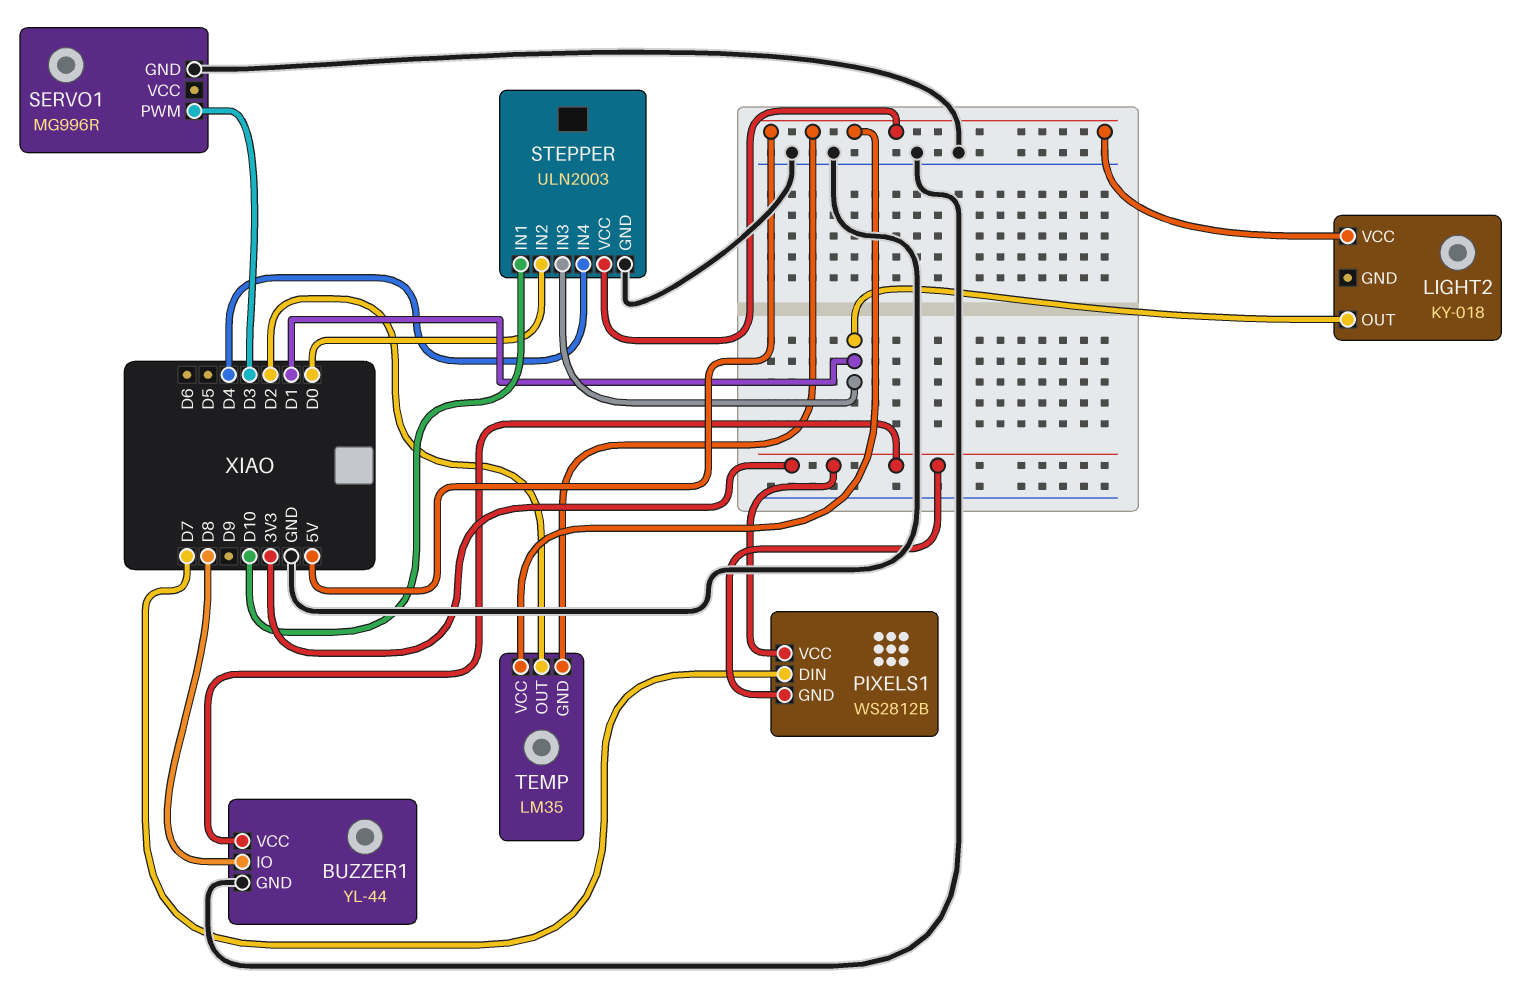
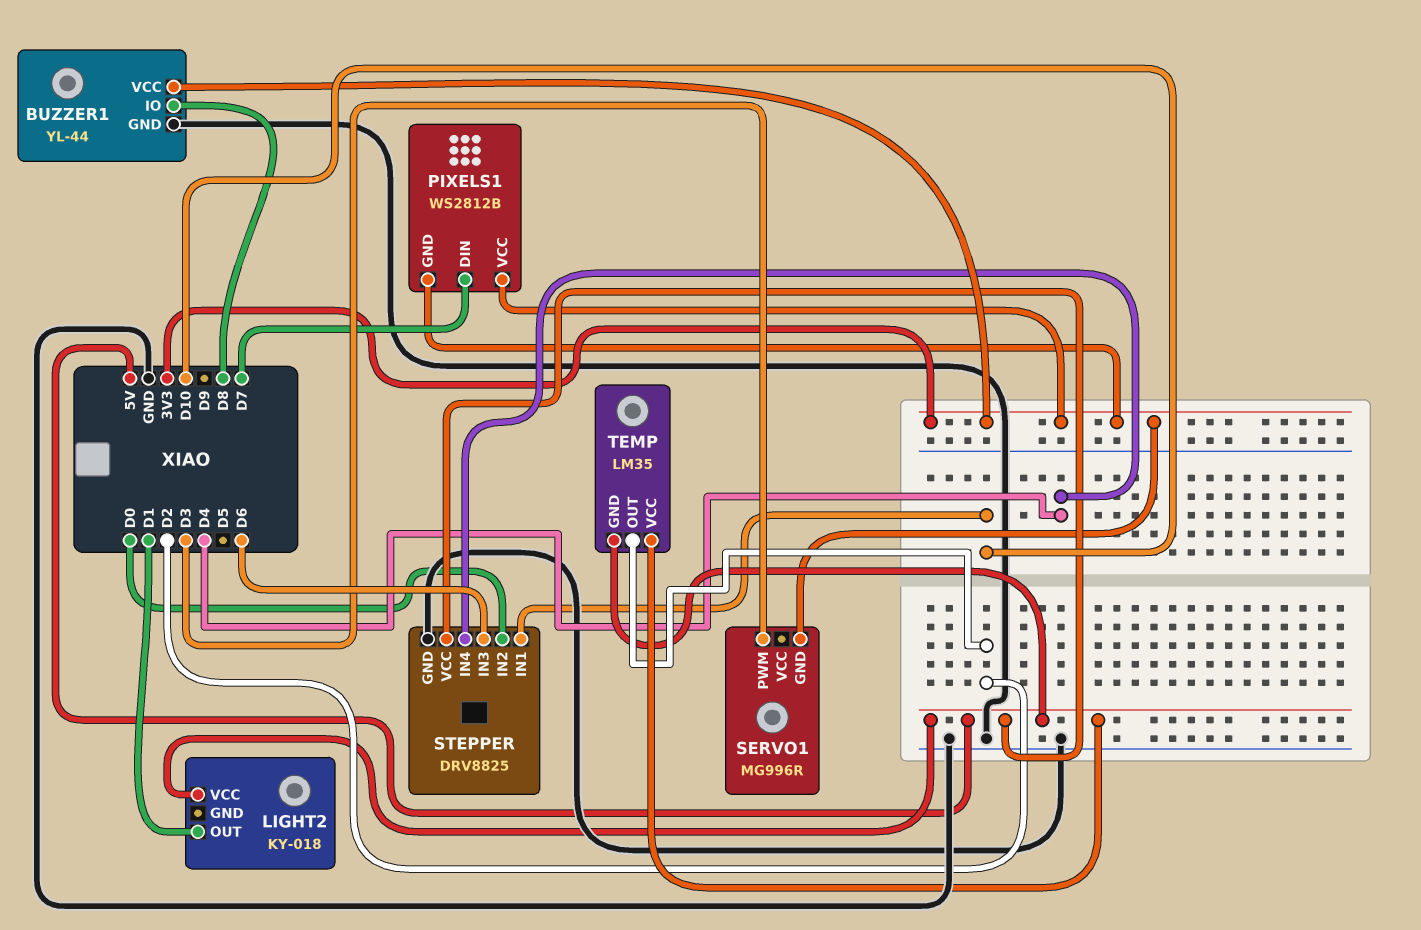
SERVO1 pin GND: GND -> 3V3
STEPPER: ULN2003 -> DRV8825
STEPPER pin IN3: D1 -> D6

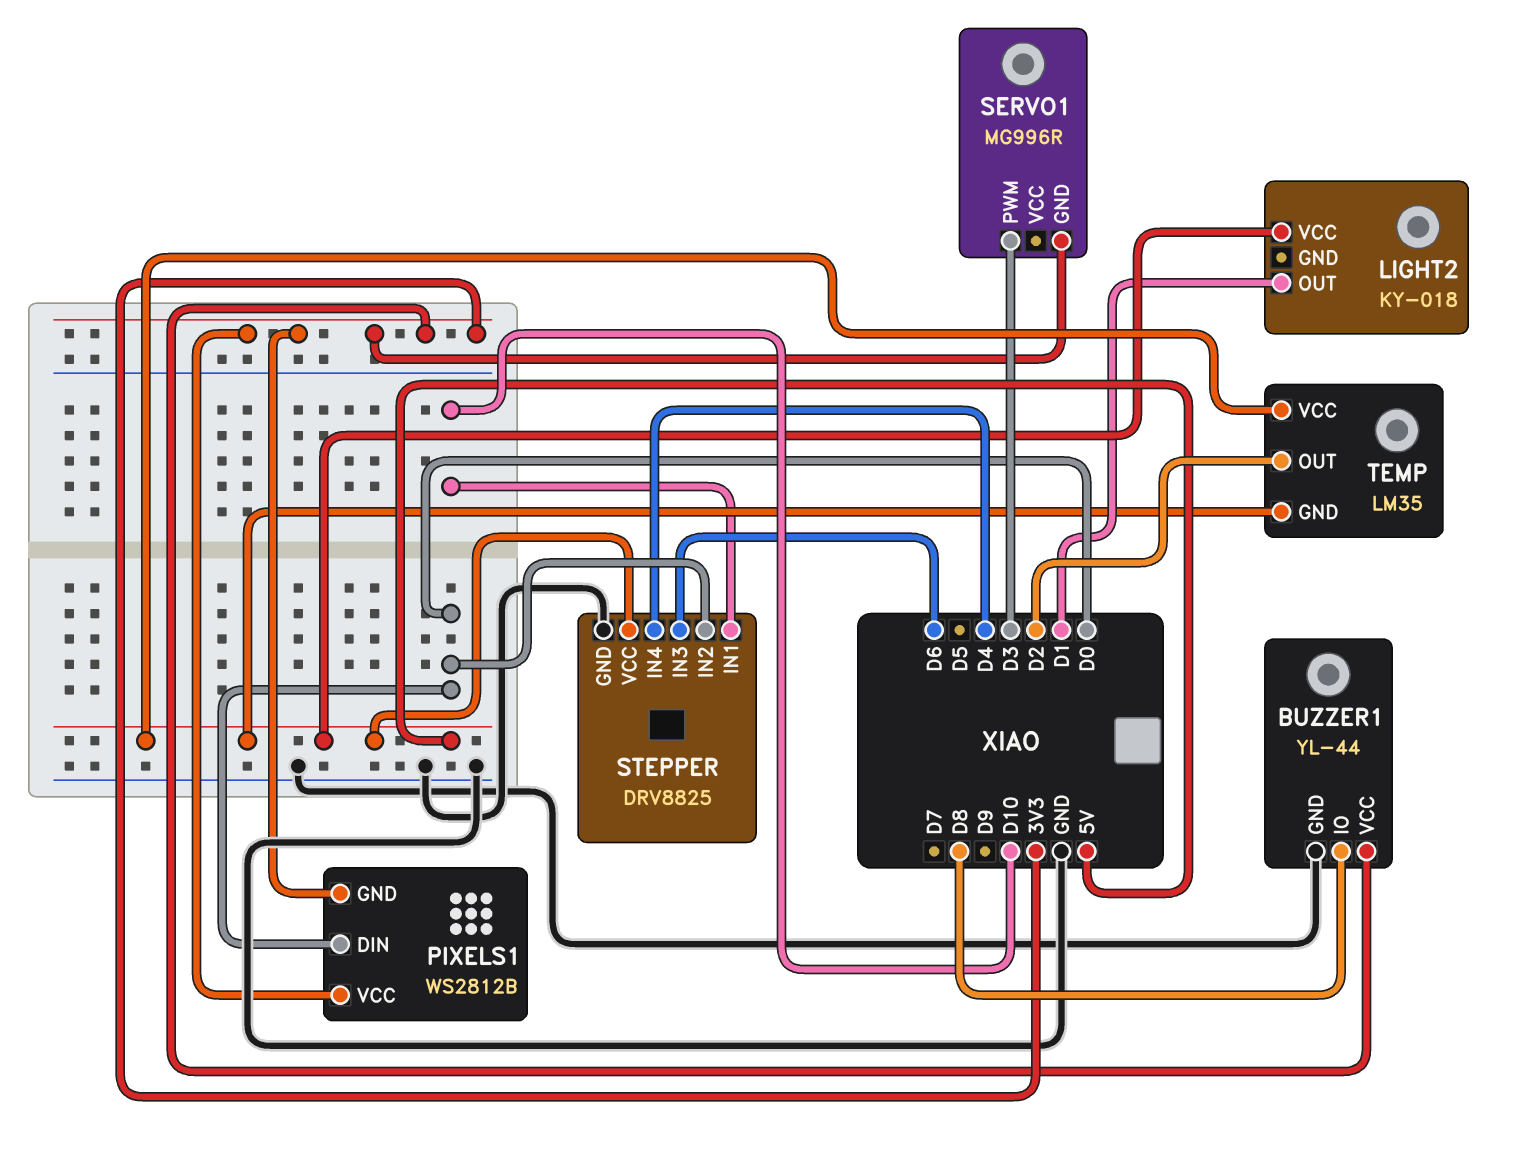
PIXELS1 pin DIN: D7 -> D0

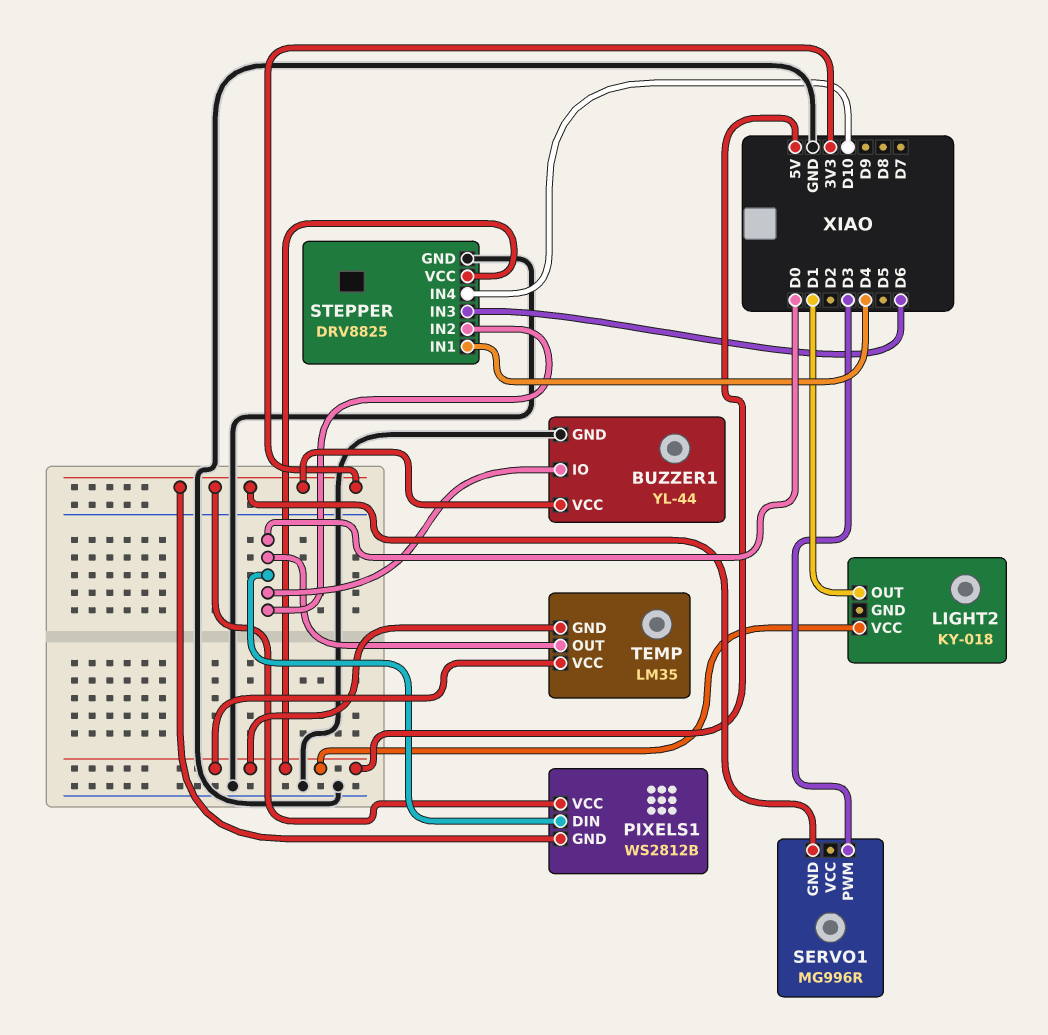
BUZZER1 pin IO: D8 -> D0
STEPPER pin IN1: D10 -> D4
STEPPER pin IN4: D4 -> D10
TEMP pin OUT: D2 -> D0

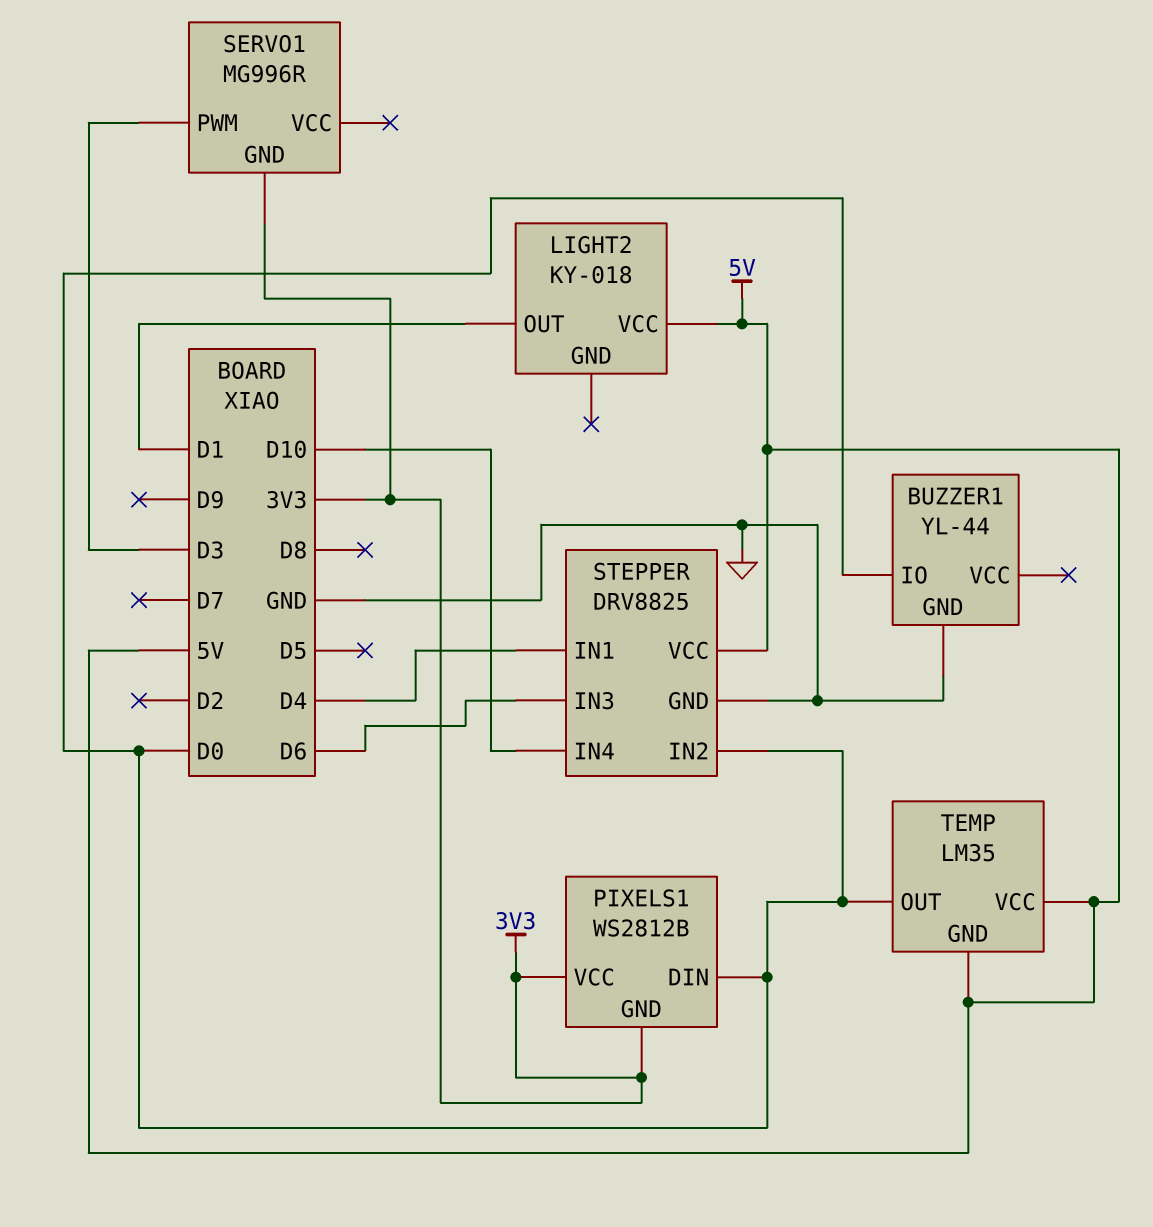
BUZZER1 pin VCC: 3V3 -> none

